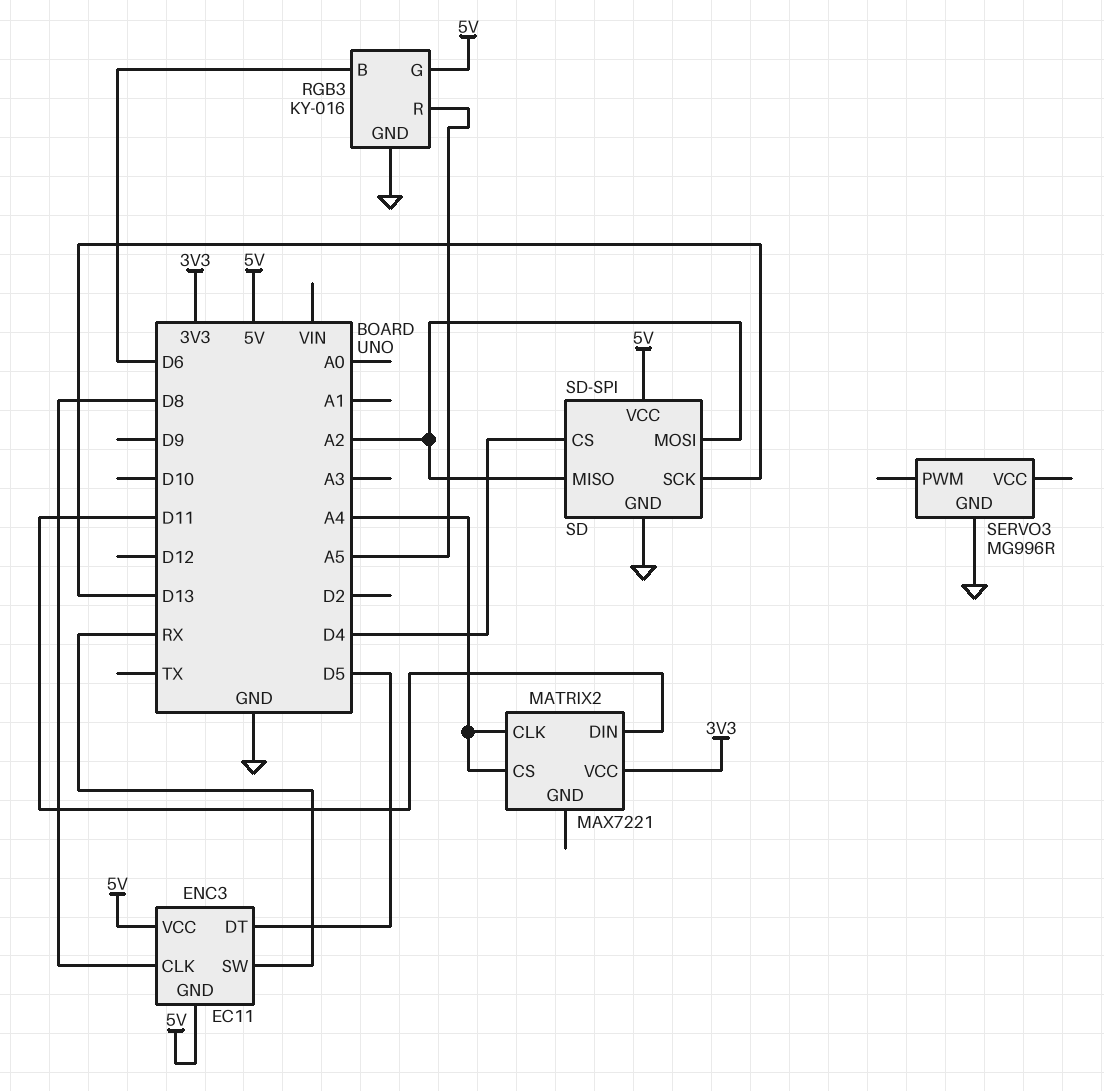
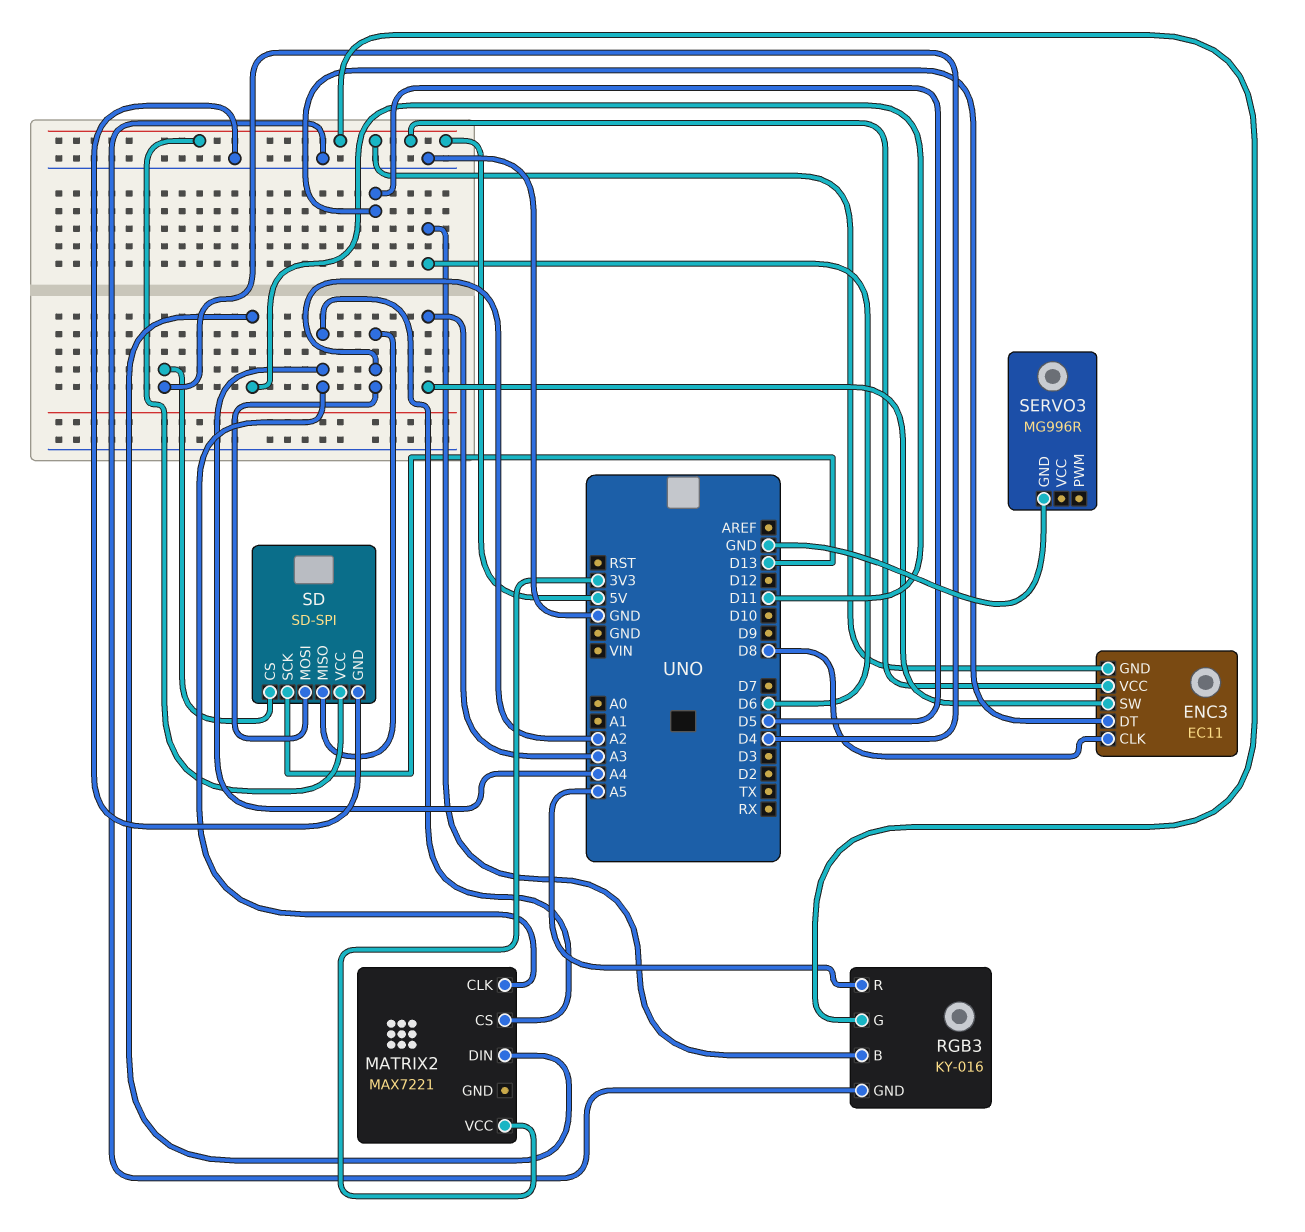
ENC3 pin SW: RX -> A3

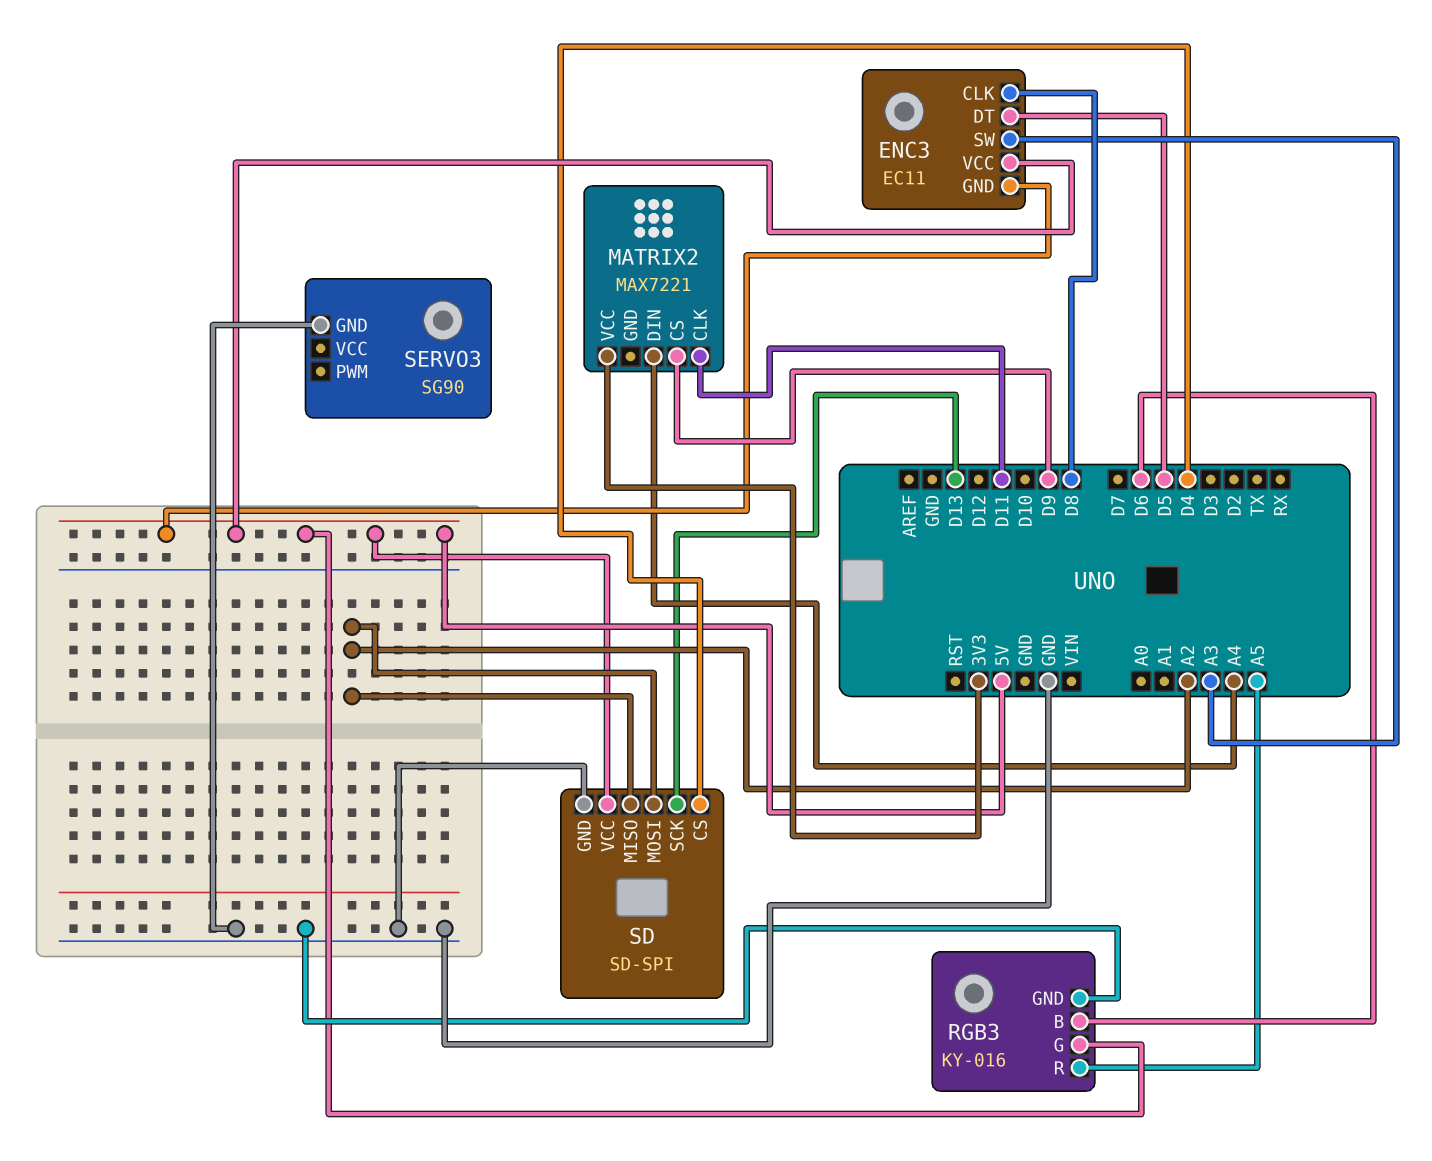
MATRIX2 pin CLK: A4 -> D11
MATRIX2 pin CS: A4 -> D9
MATRIX2 pin DIN: D11 -> A4
SERVO3: MG996R -> SG90

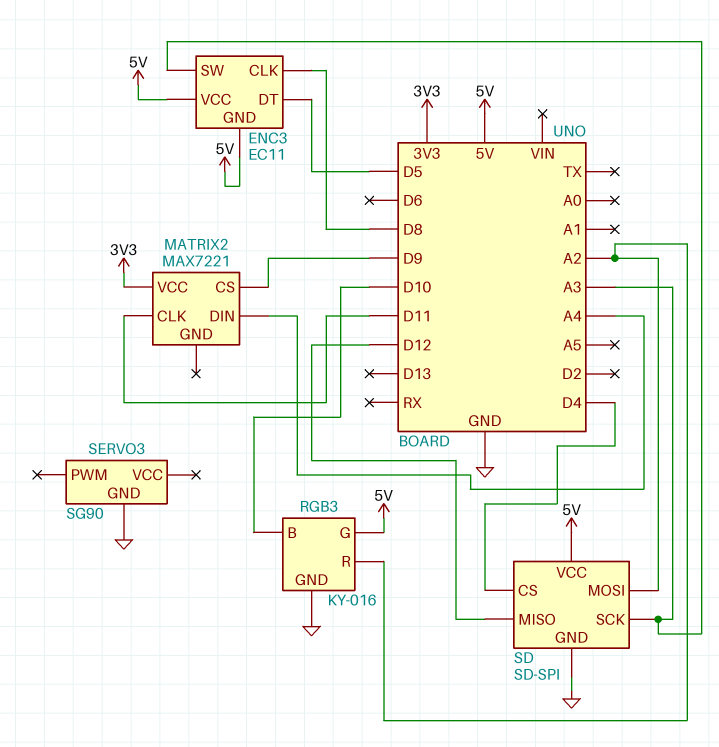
RGB3 pin B: D6 -> D10
RGB3 pin R: A5 -> A2
SD pin MISO: A2 -> D12
SD pin SCK: D13 -> A3

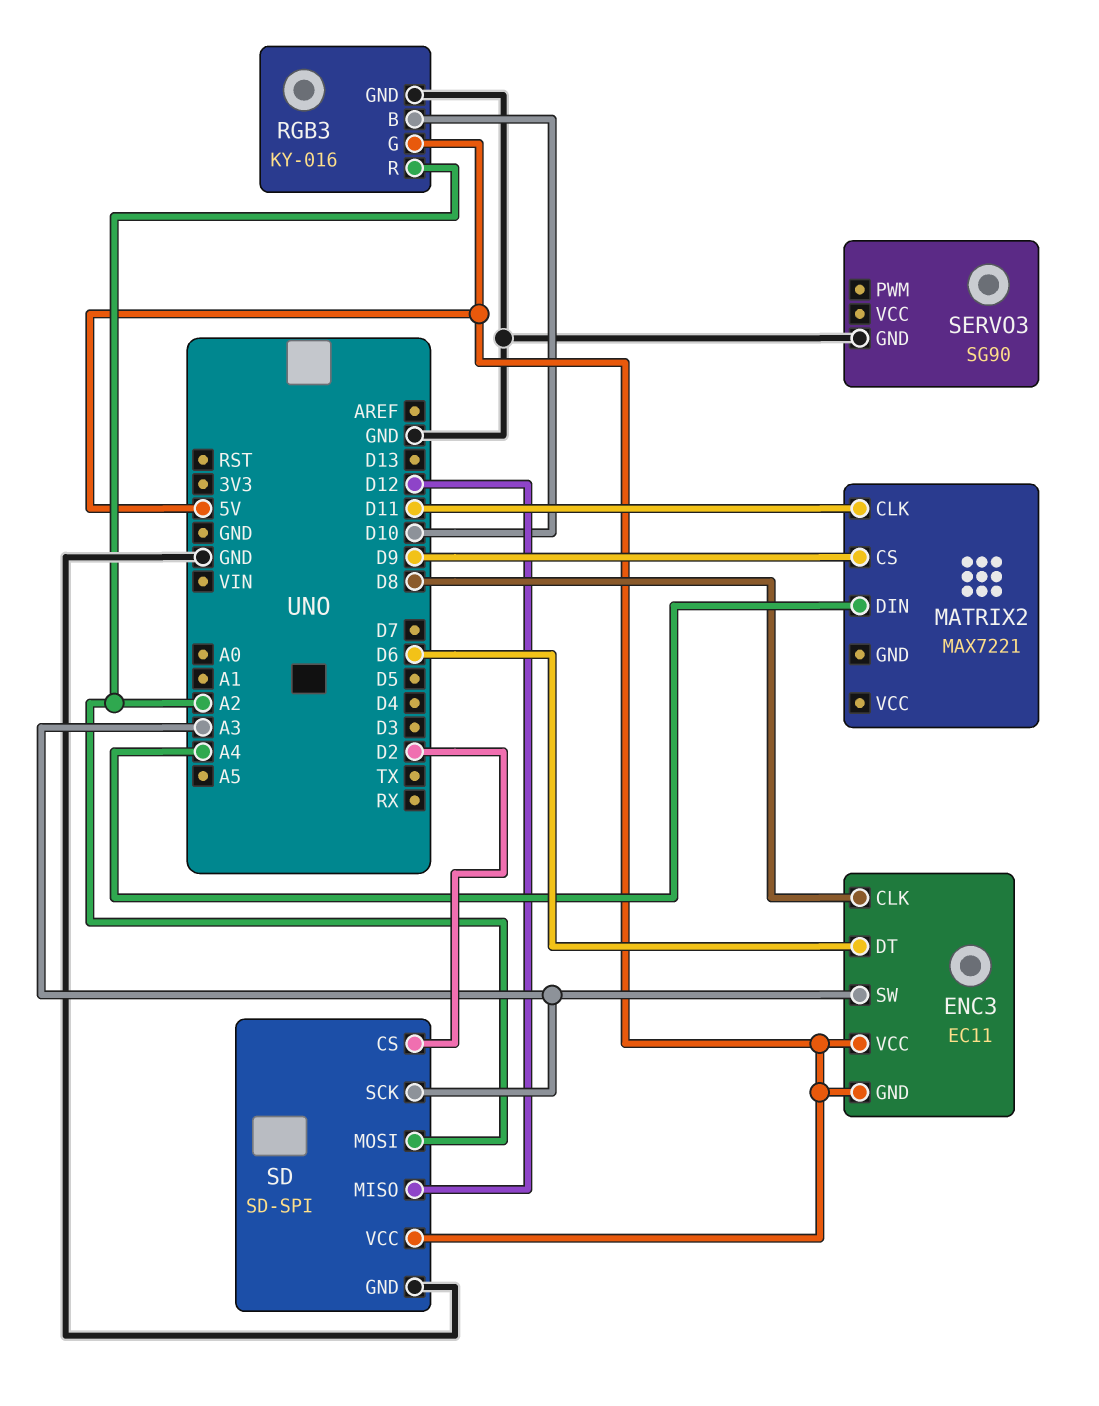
ENC3 pin DT: D5 -> D6
MATRIX2 pin VCC: 3V3 -> none
SD pin CS: D4 -> D2

